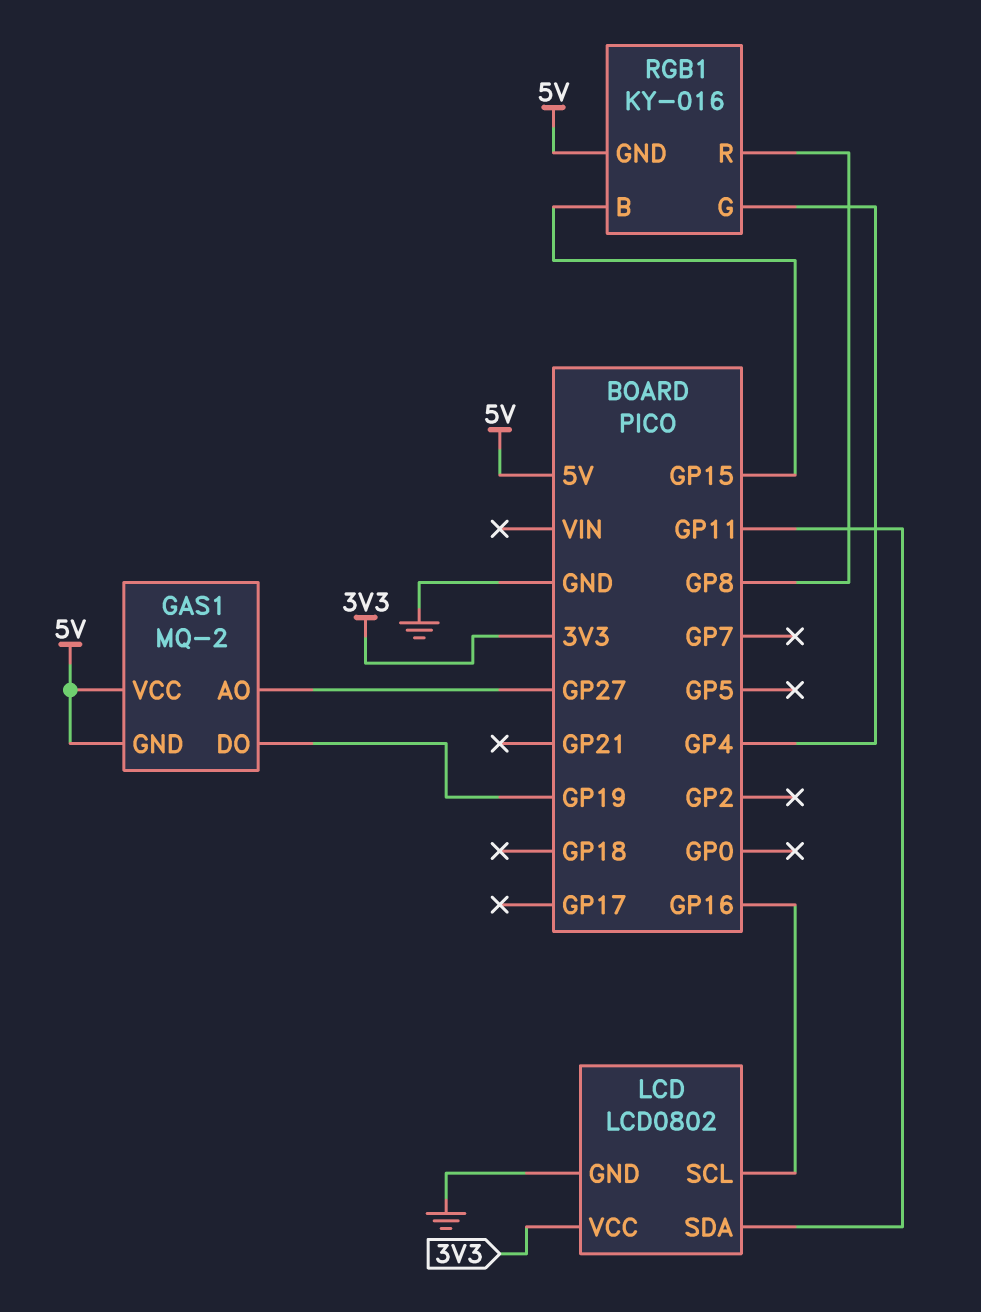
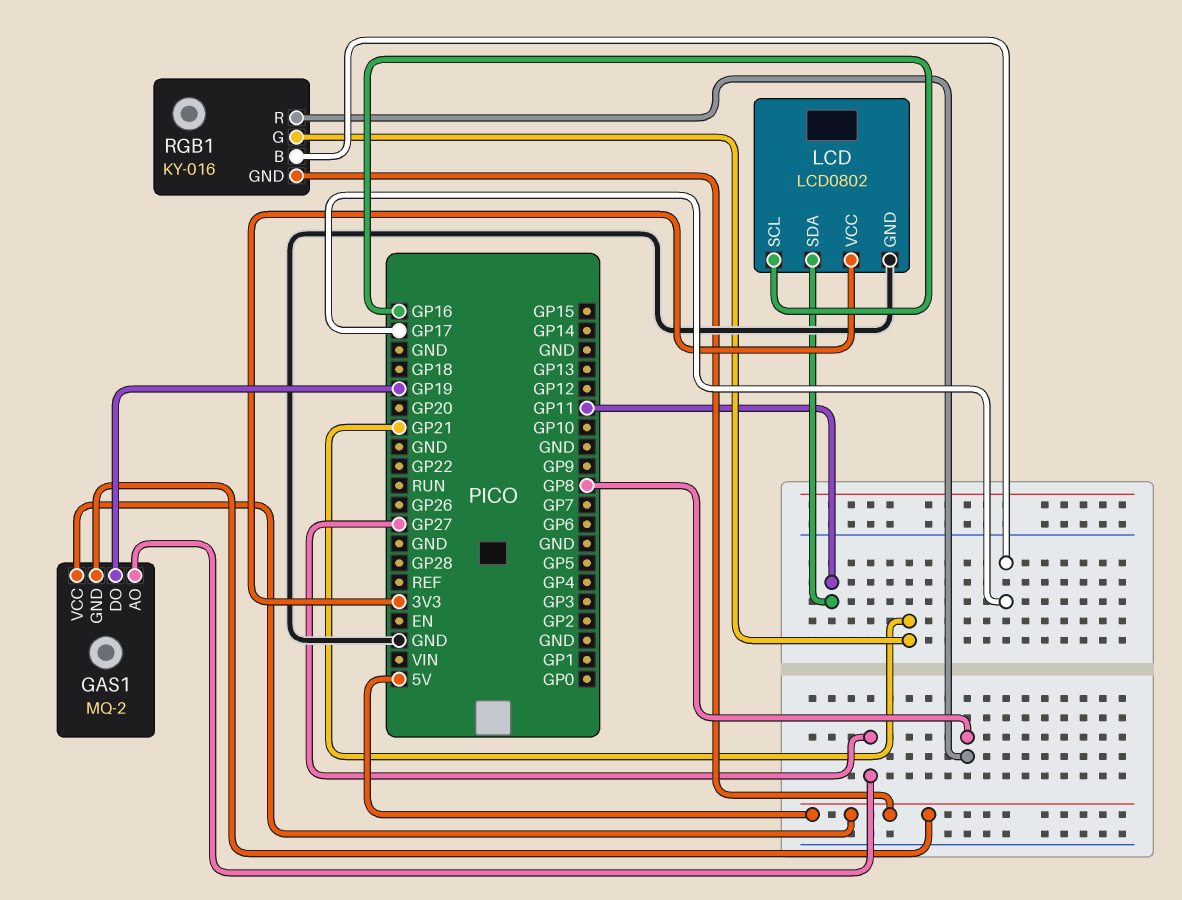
RGB1 pin B: GP15 -> GP17
RGB1 pin G: GP4 -> GP21

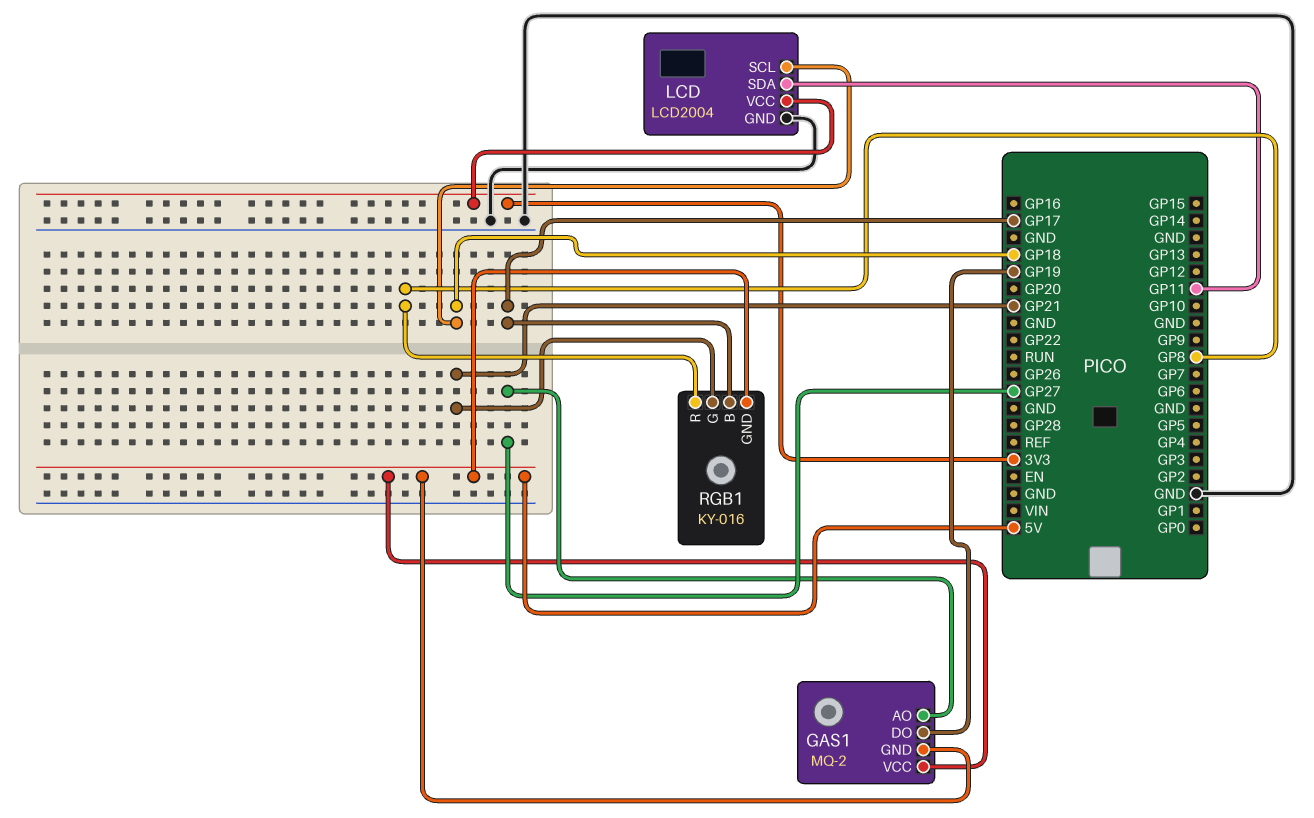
LCD: LCD0802 -> LCD2004
LCD pin SCL: GP16 -> GP18

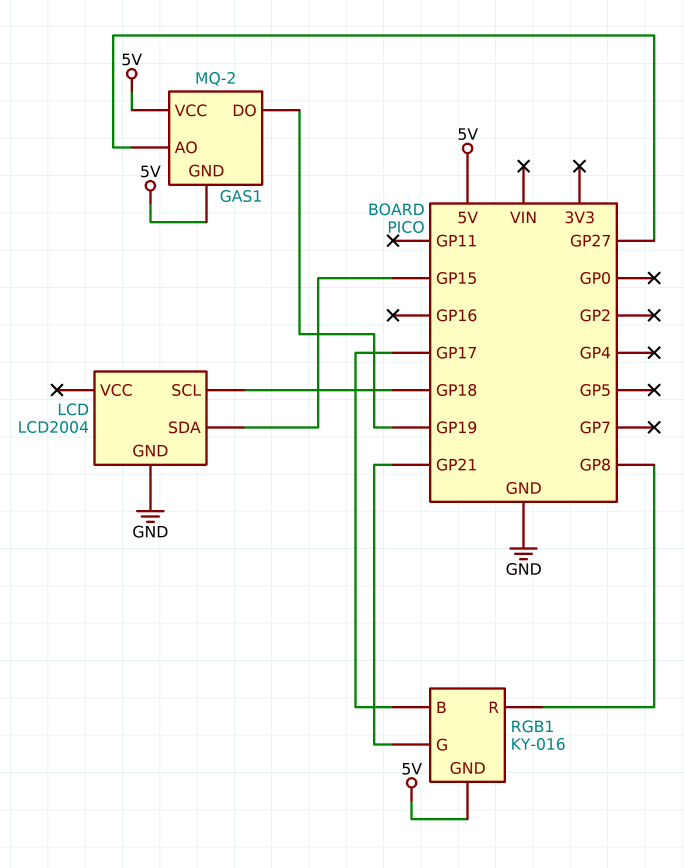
LCD pin SDA: GP11 -> GP15
LCD pin VCC: 3V3 -> none

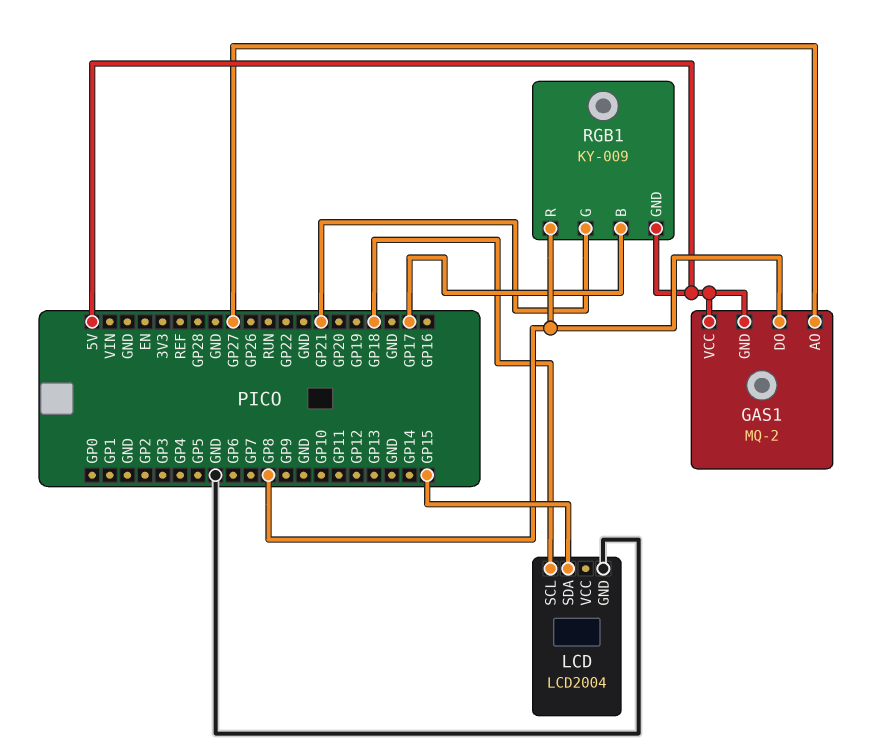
GAS1 pin DO: GP19 -> GP8
RGB1: KY-016 -> KY-009

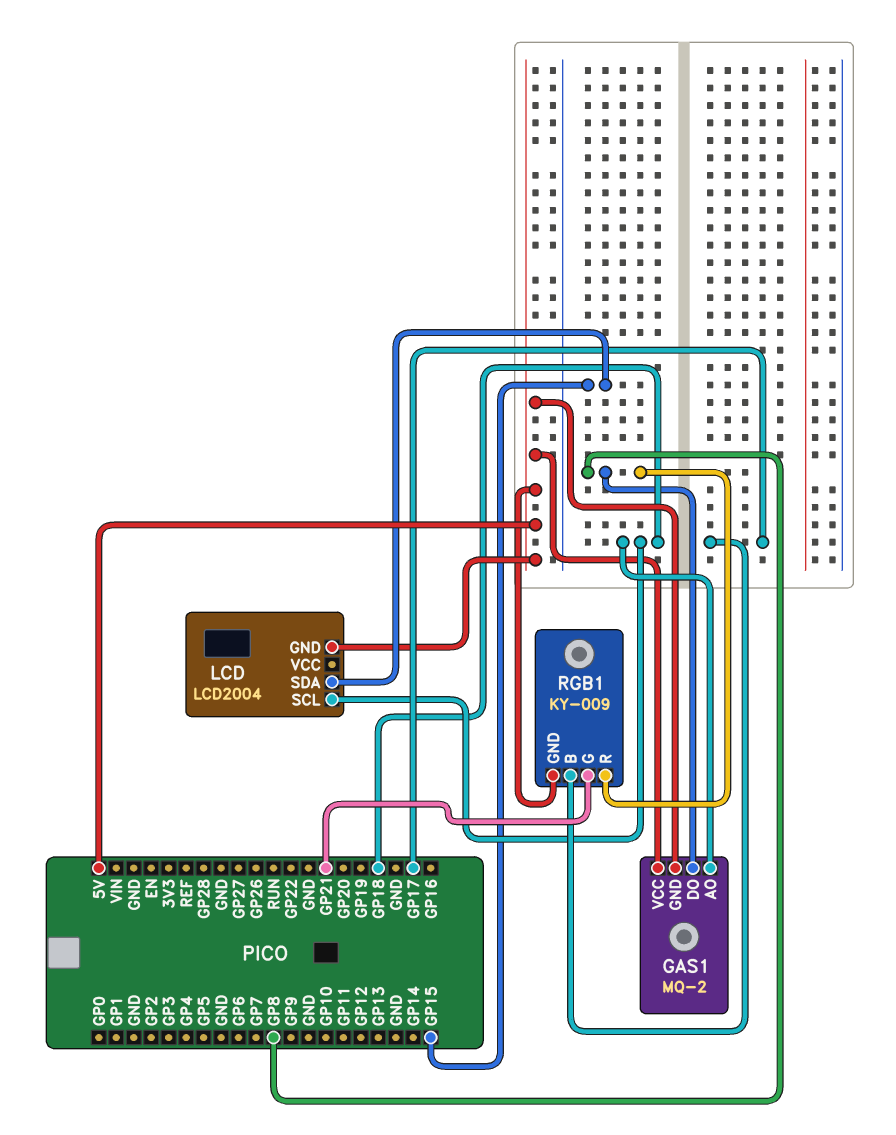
GAS1 pin AO: GP27 -> GP18
LCD pin GND: GND -> 5V

